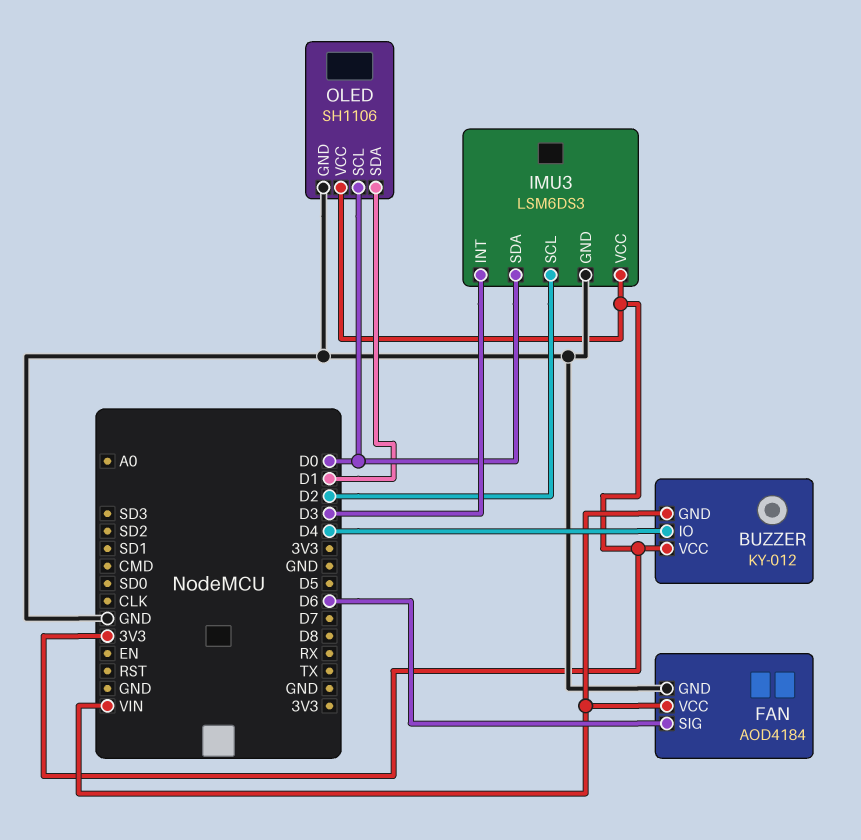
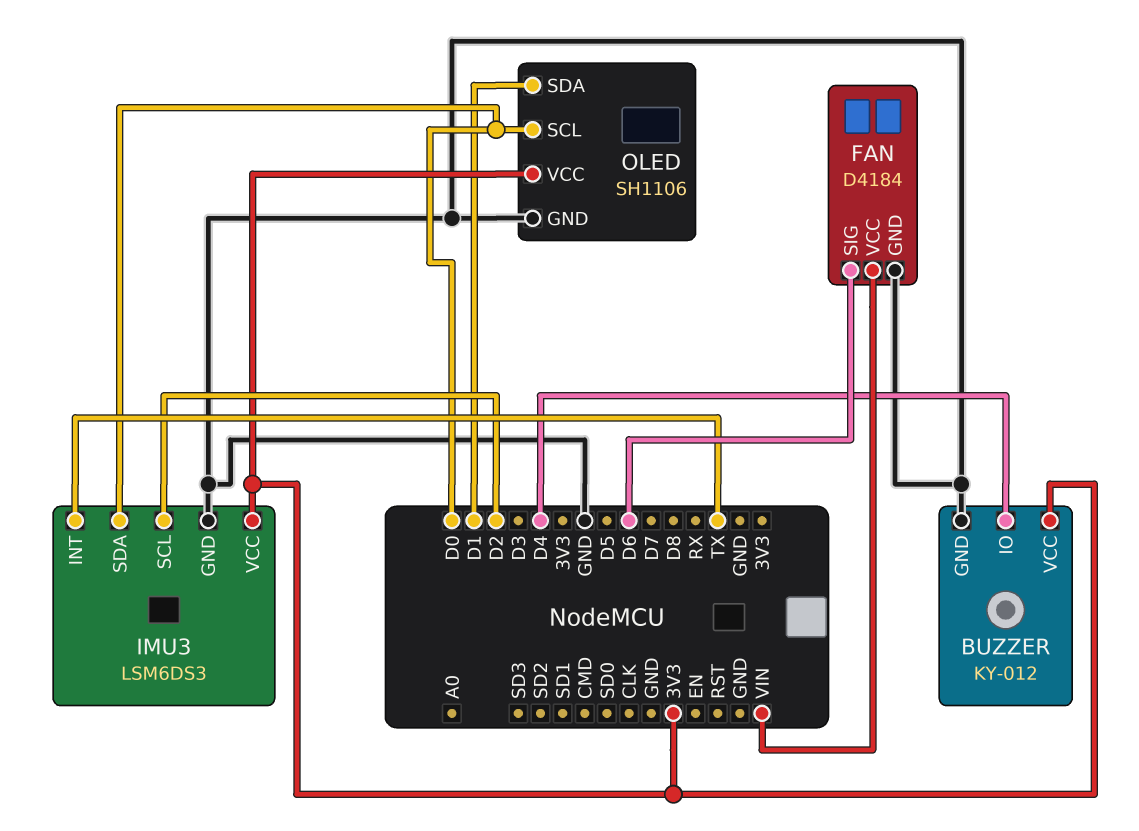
BUZZER pin GND: VIN -> GND
FAN: AOD4184 -> D4184
IMU3 pin INT: D3 -> TX

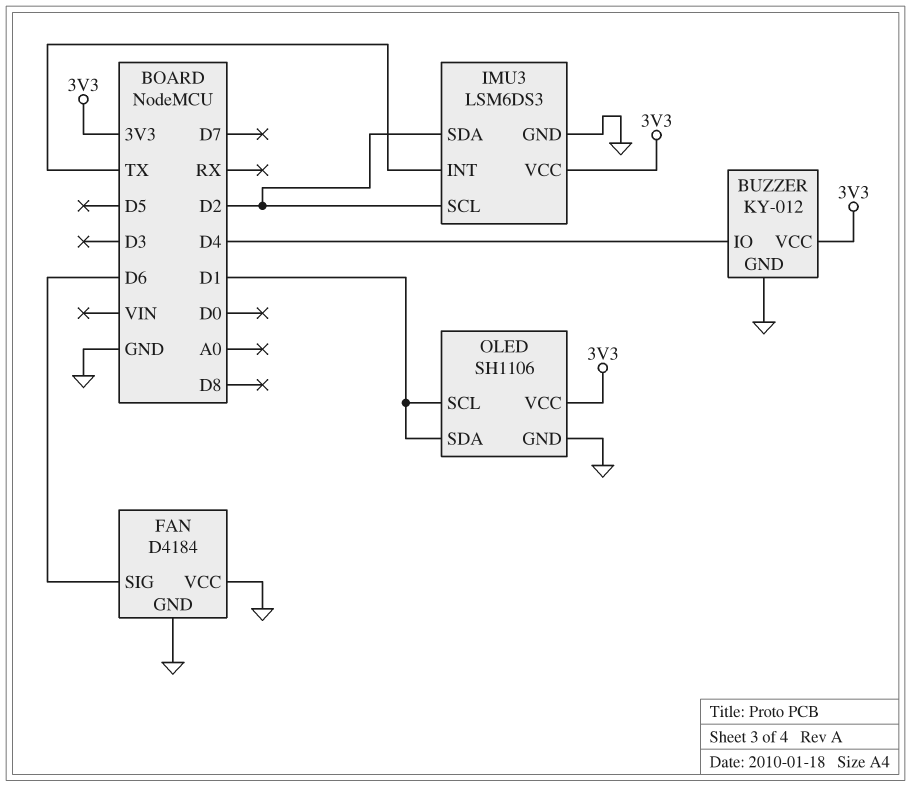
FAN pin VCC: VIN -> GND
IMU3 pin SDA: D0 -> D2
OLED pin SCL: D0 -> D1

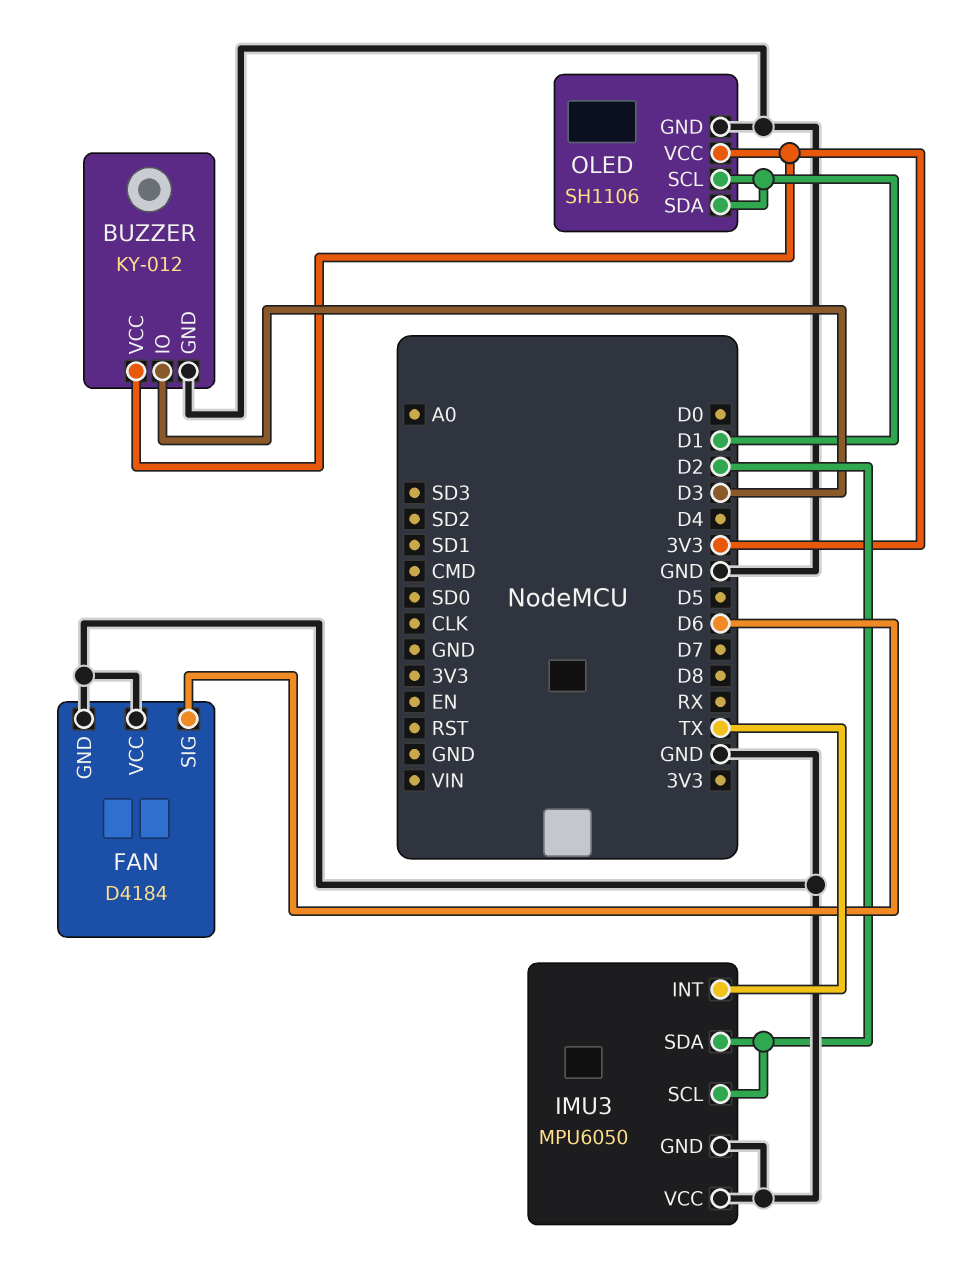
BUZZER pin IO: D4 -> D3
IMU3: LSM6DS3 -> MPU6050
IMU3 pin VCC: 3V3 -> GND

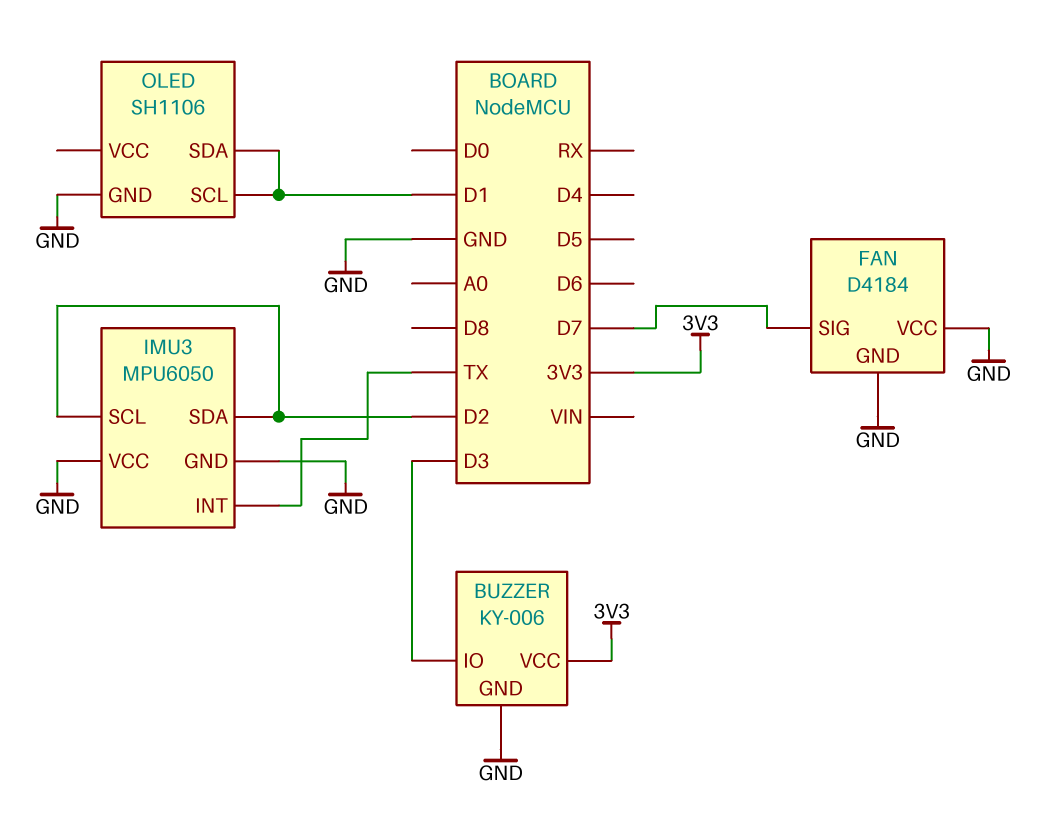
BUZZER: KY-012 -> KY-006
FAN pin SIG: D6 -> D7
OLED pin VCC: 3V3 -> none

